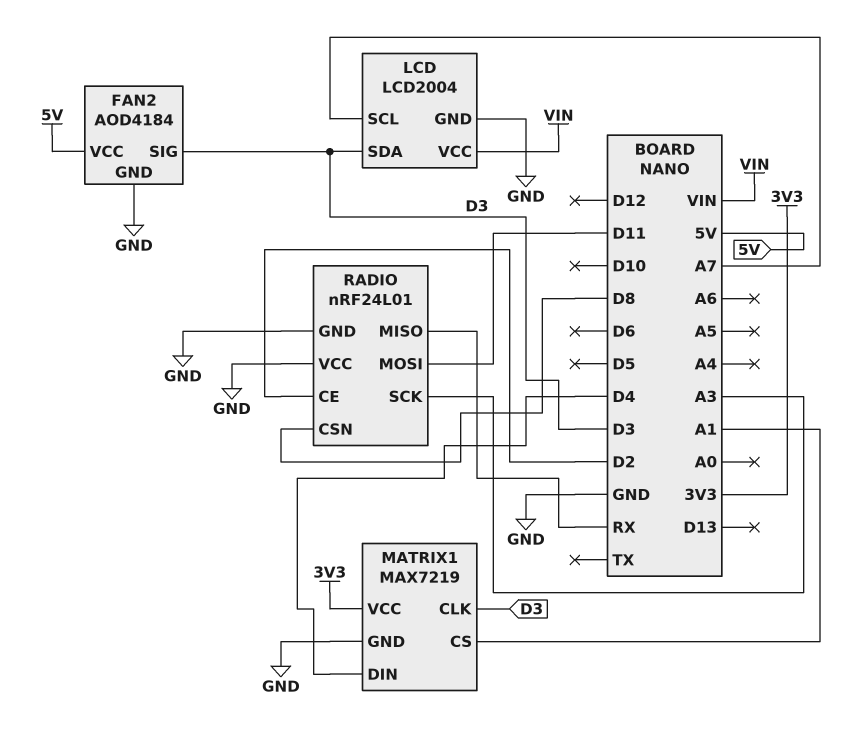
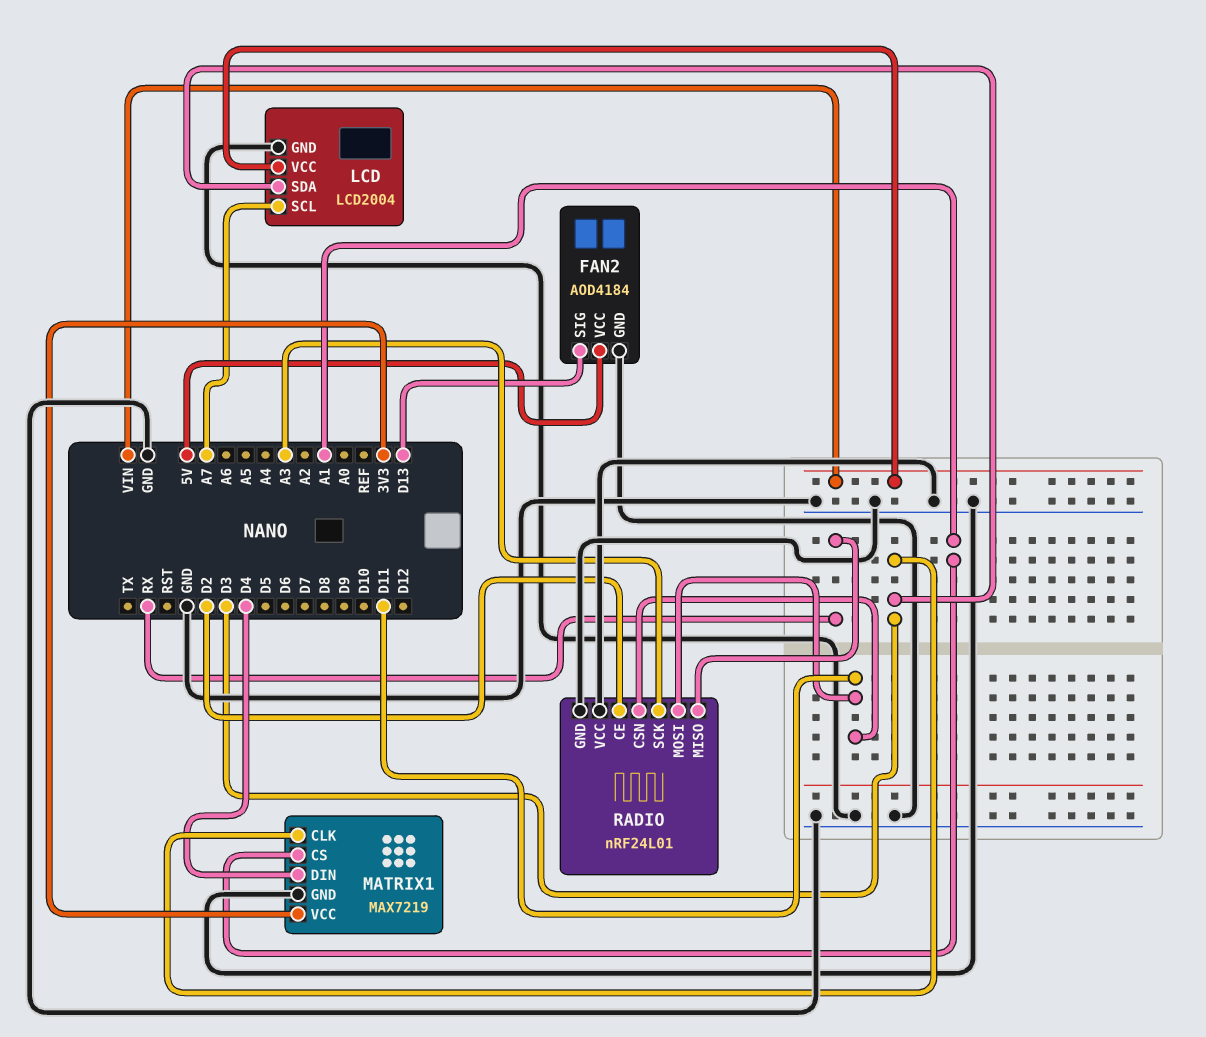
FAN2 pin SIG: D3 -> D13
RADIO pin CSN: D8 -> D11

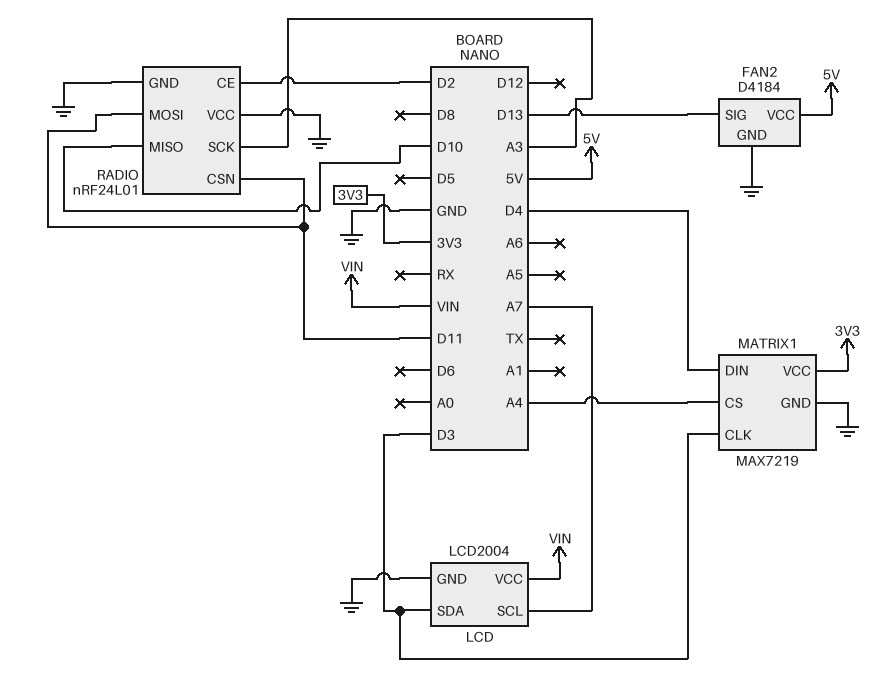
FAN2: AOD4184 -> D4184
MATRIX1 pin CS: A1 -> A4
RADIO pin MISO: RX -> D10

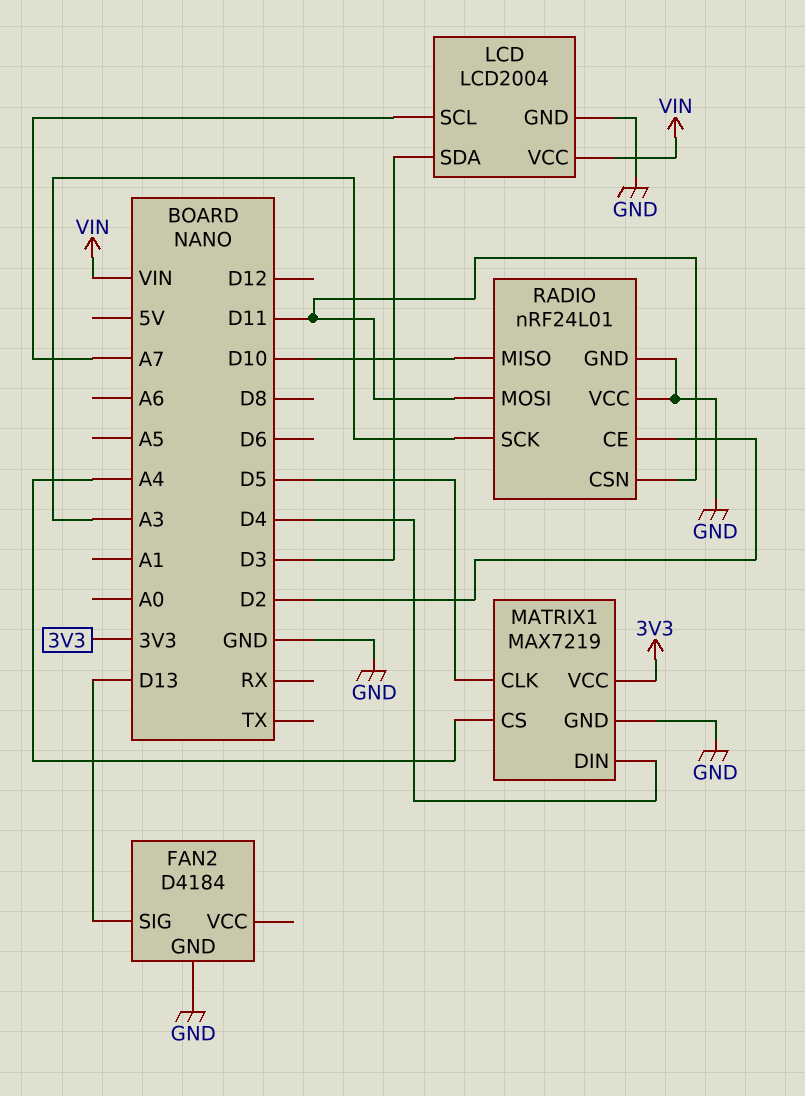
FAN2 pin VCC: 5V -> none
MATRIX1 pin CLK: D3 -> D5

